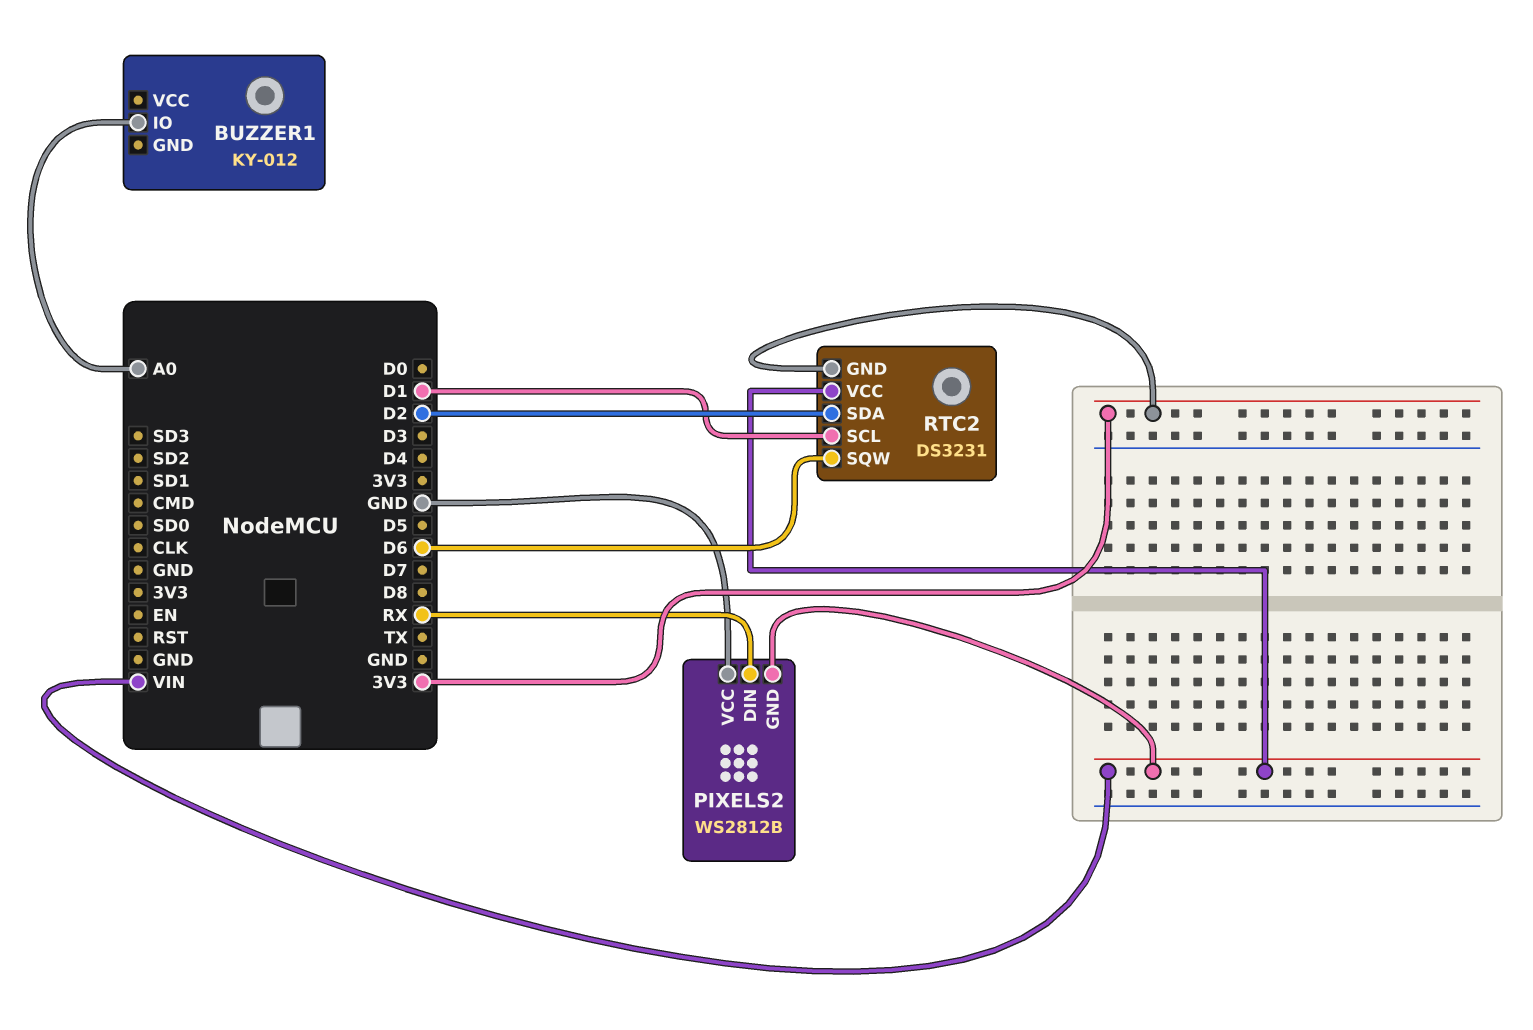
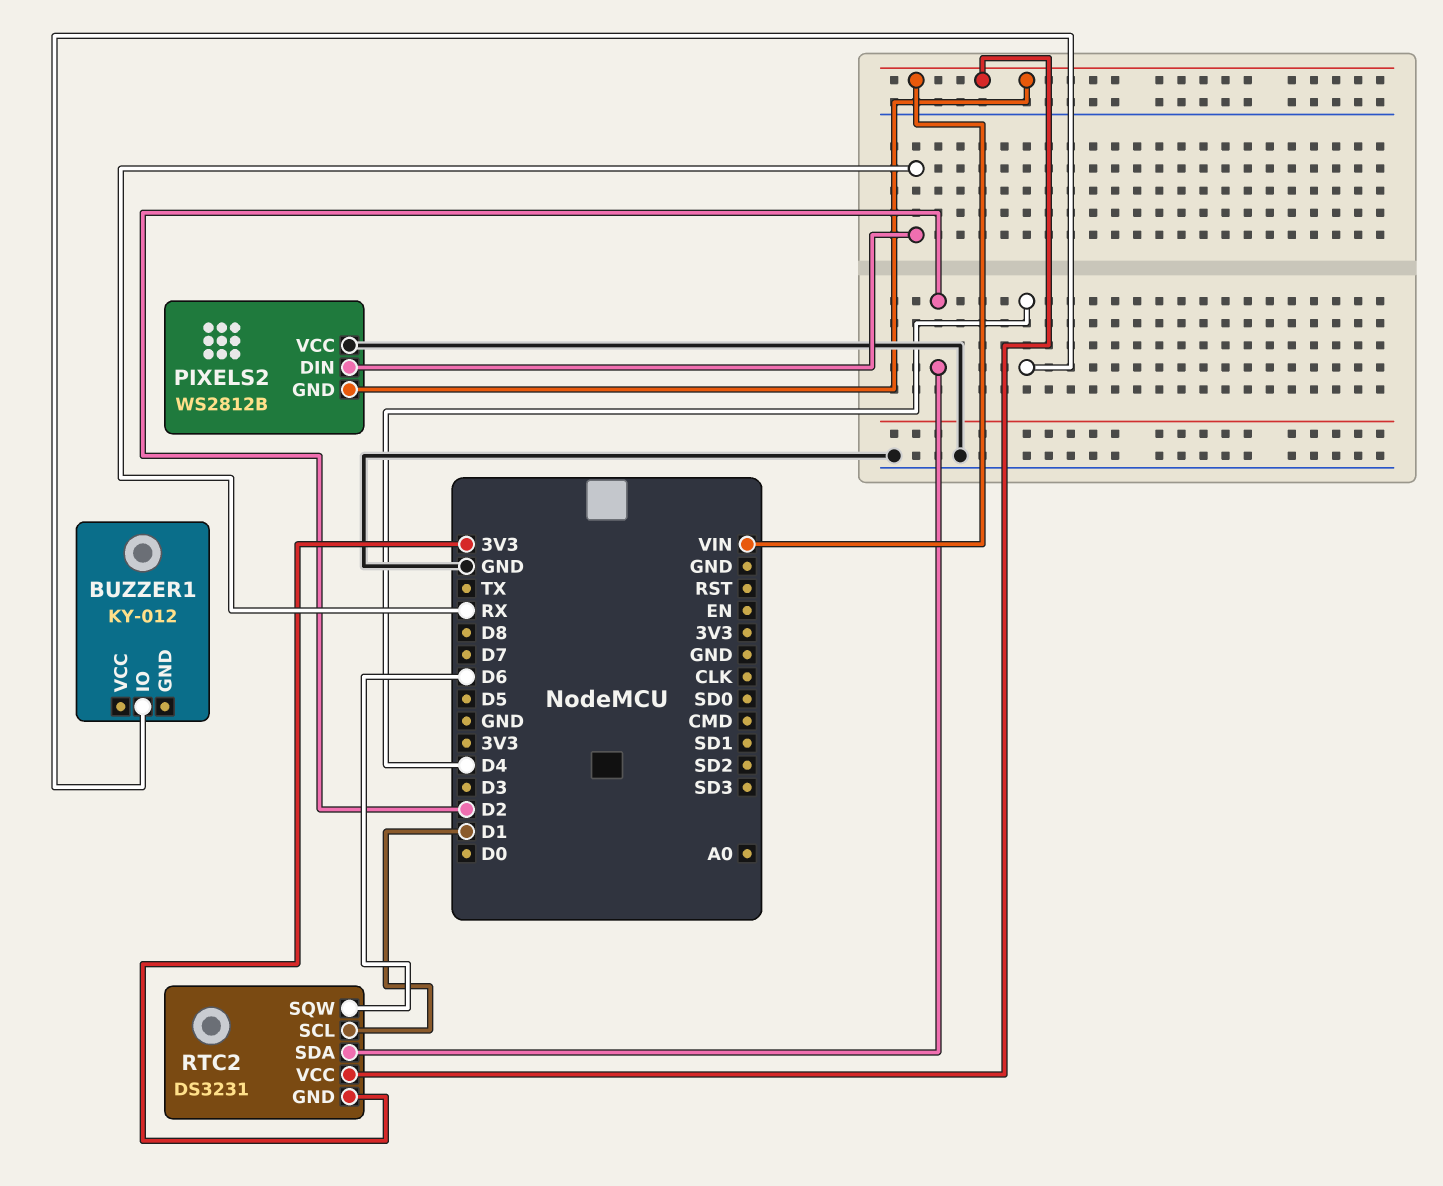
BUZZER1 pin IO: A0 -> D4

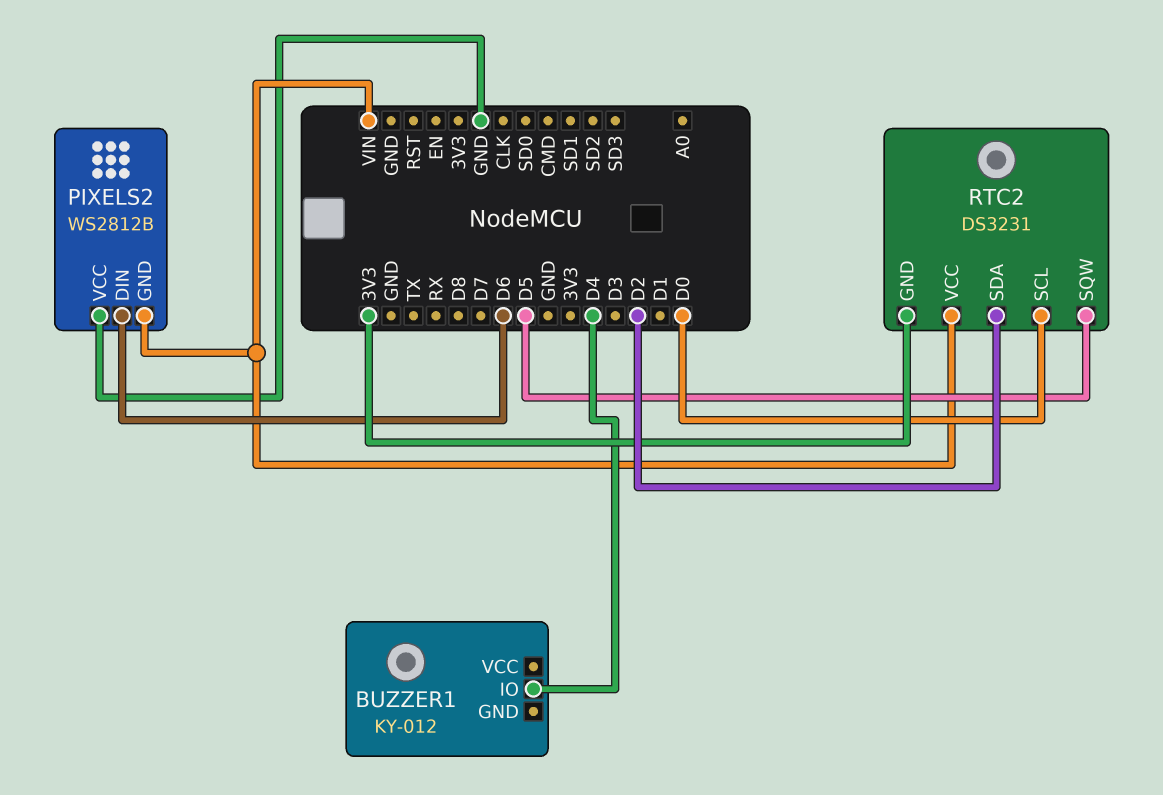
PIXELS2 pin DIN: RX -> D6
RTC2 pin SCL: D1 -> D0
RTC2 pin SQW: D6 -> D5

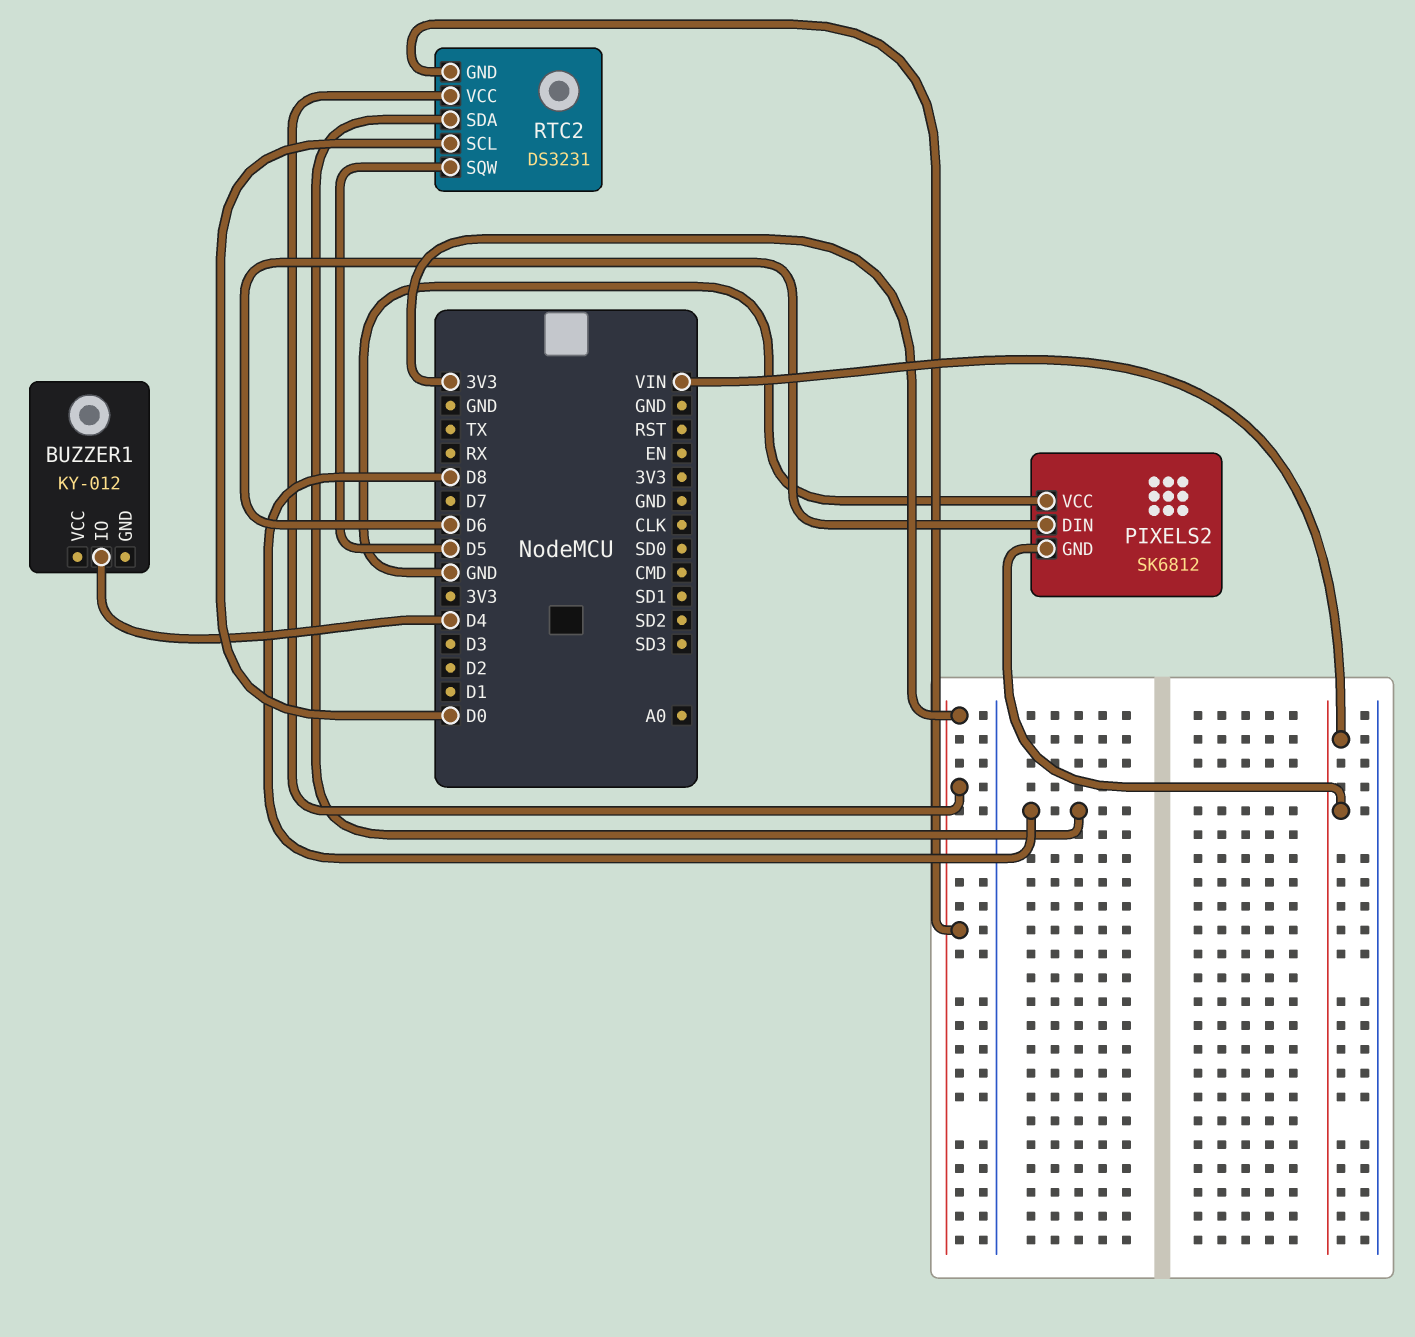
PIXELS2: WS2812B -> SK6812
RTC2 pin SDA: D2 -> D8
RTC2 pin VCC: VIN -> 3V3

